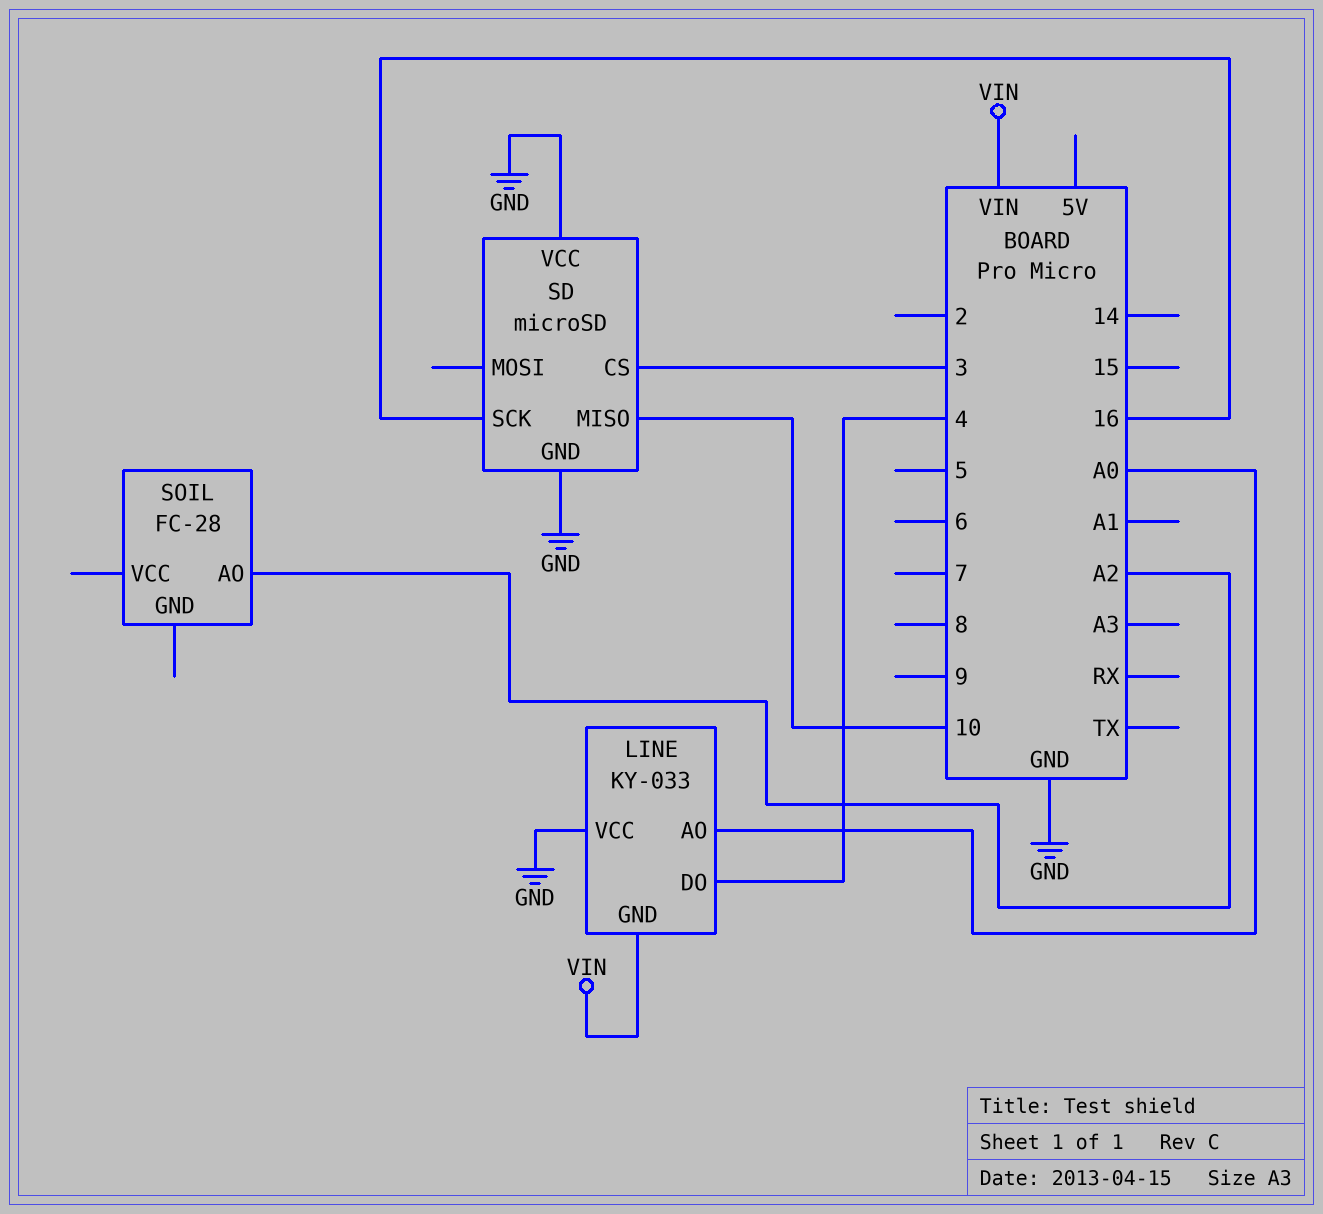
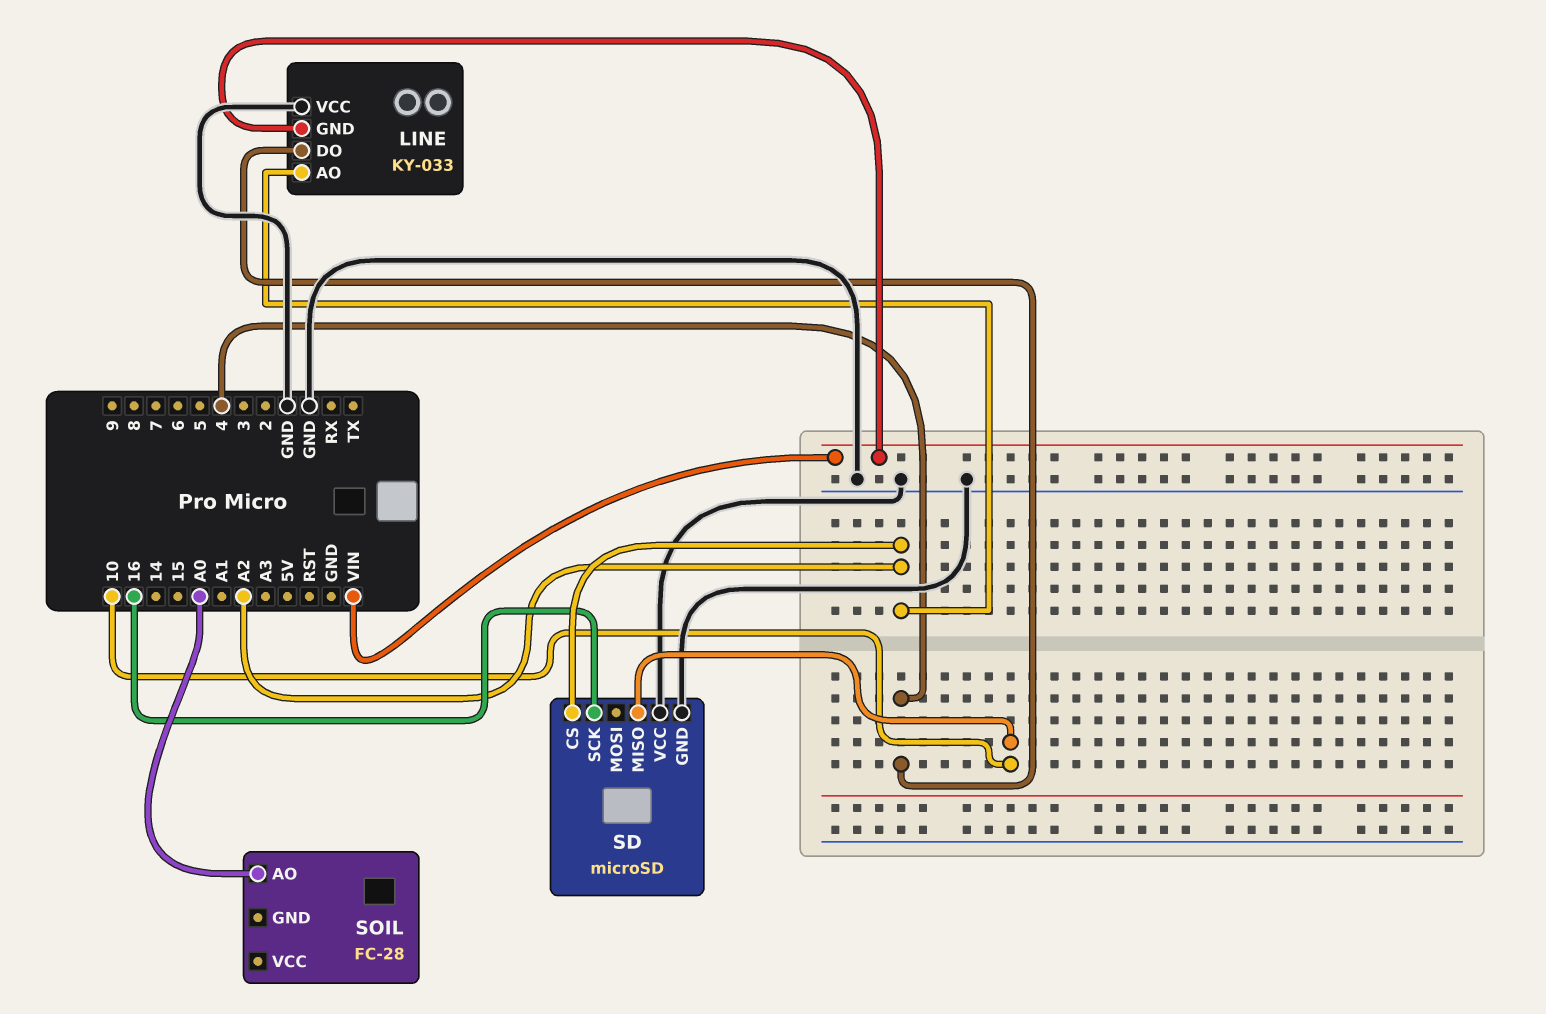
LINE pin AO: A0 -> A2
SD pin CS: 3 -> A2
SOIL pin AO: A2 -> A0

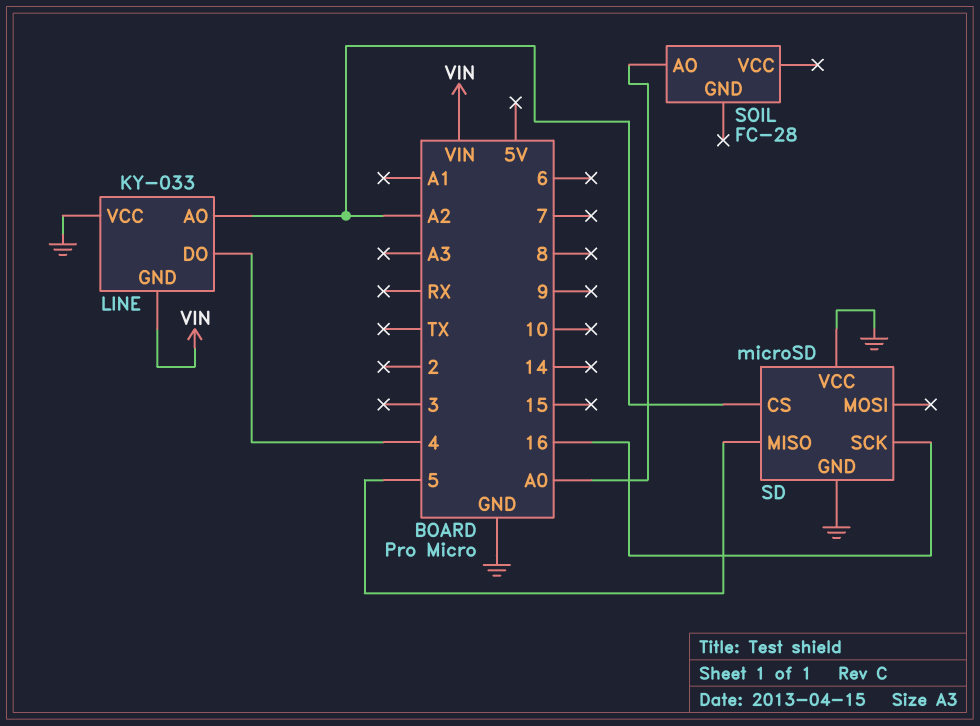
SD pin MISO: 10 -> 5

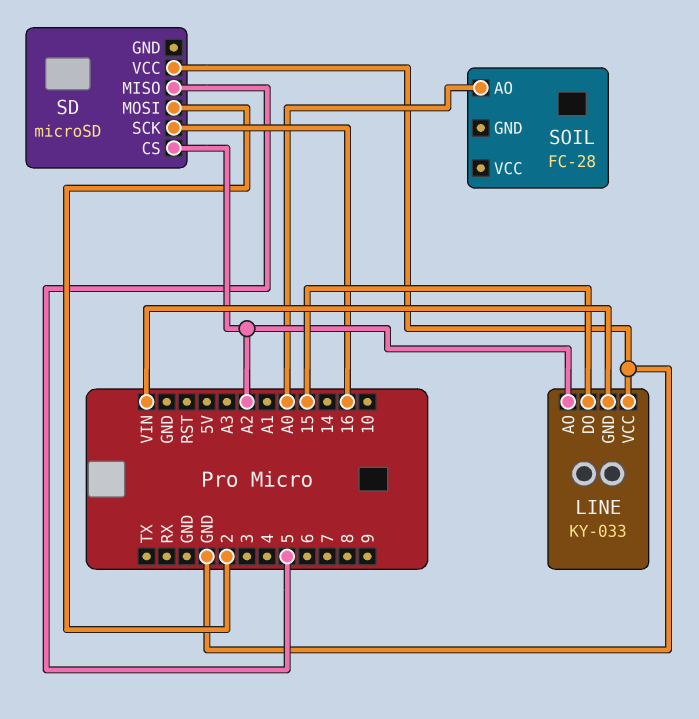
LINE pin DO: 4 -> 15
SD pin GND: GND -> none
SD pin MOSI: none -> 2

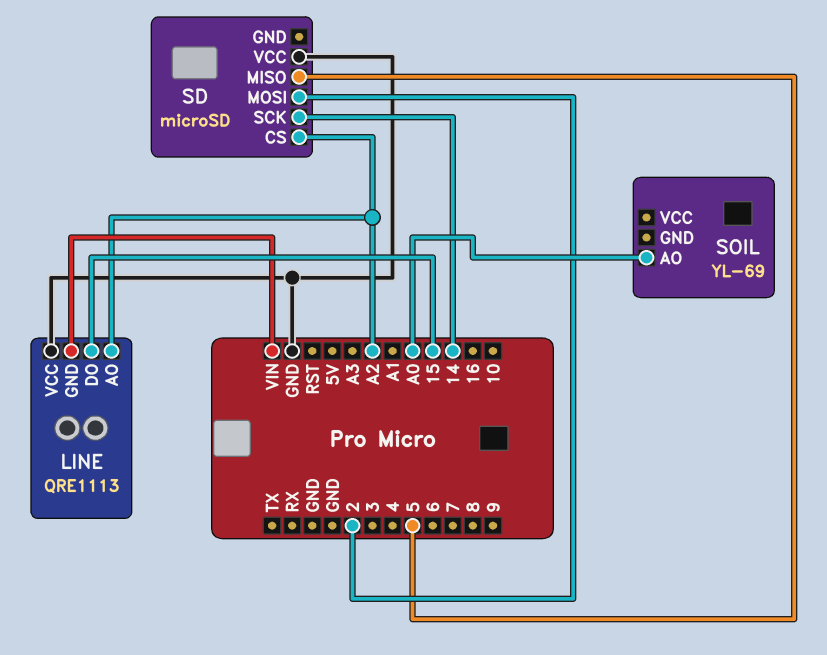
LINE: KY-033 -> QRE1113
SD pin SCK: 16 -> 14
SOIL: FC-28 -> YL-69

